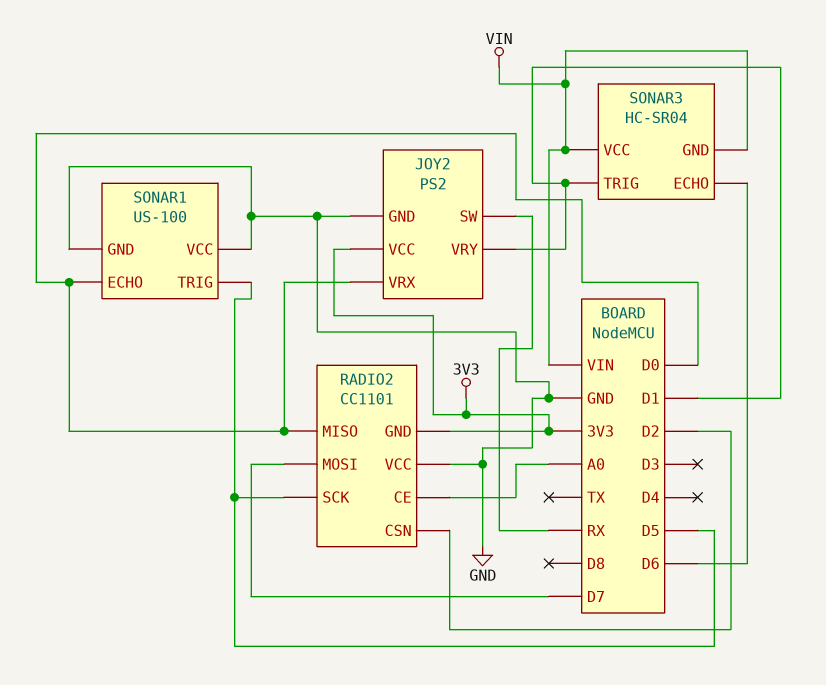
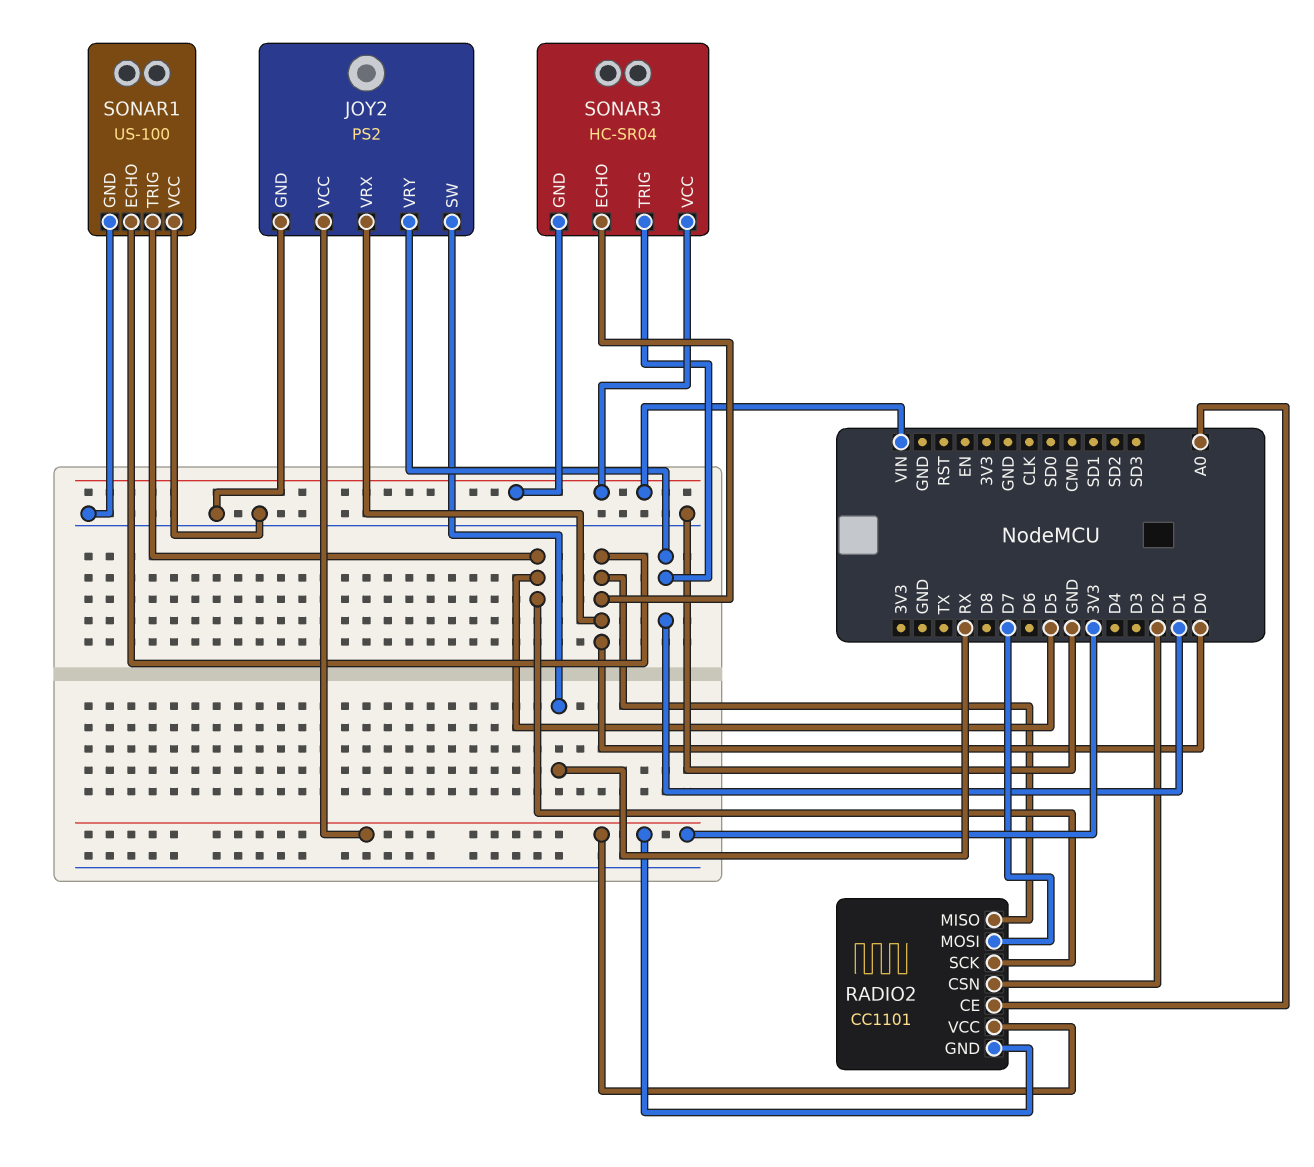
RADIO2 pin VCC: GND -> 3V3
SONAR3 pin ECHO: D6 -> D0

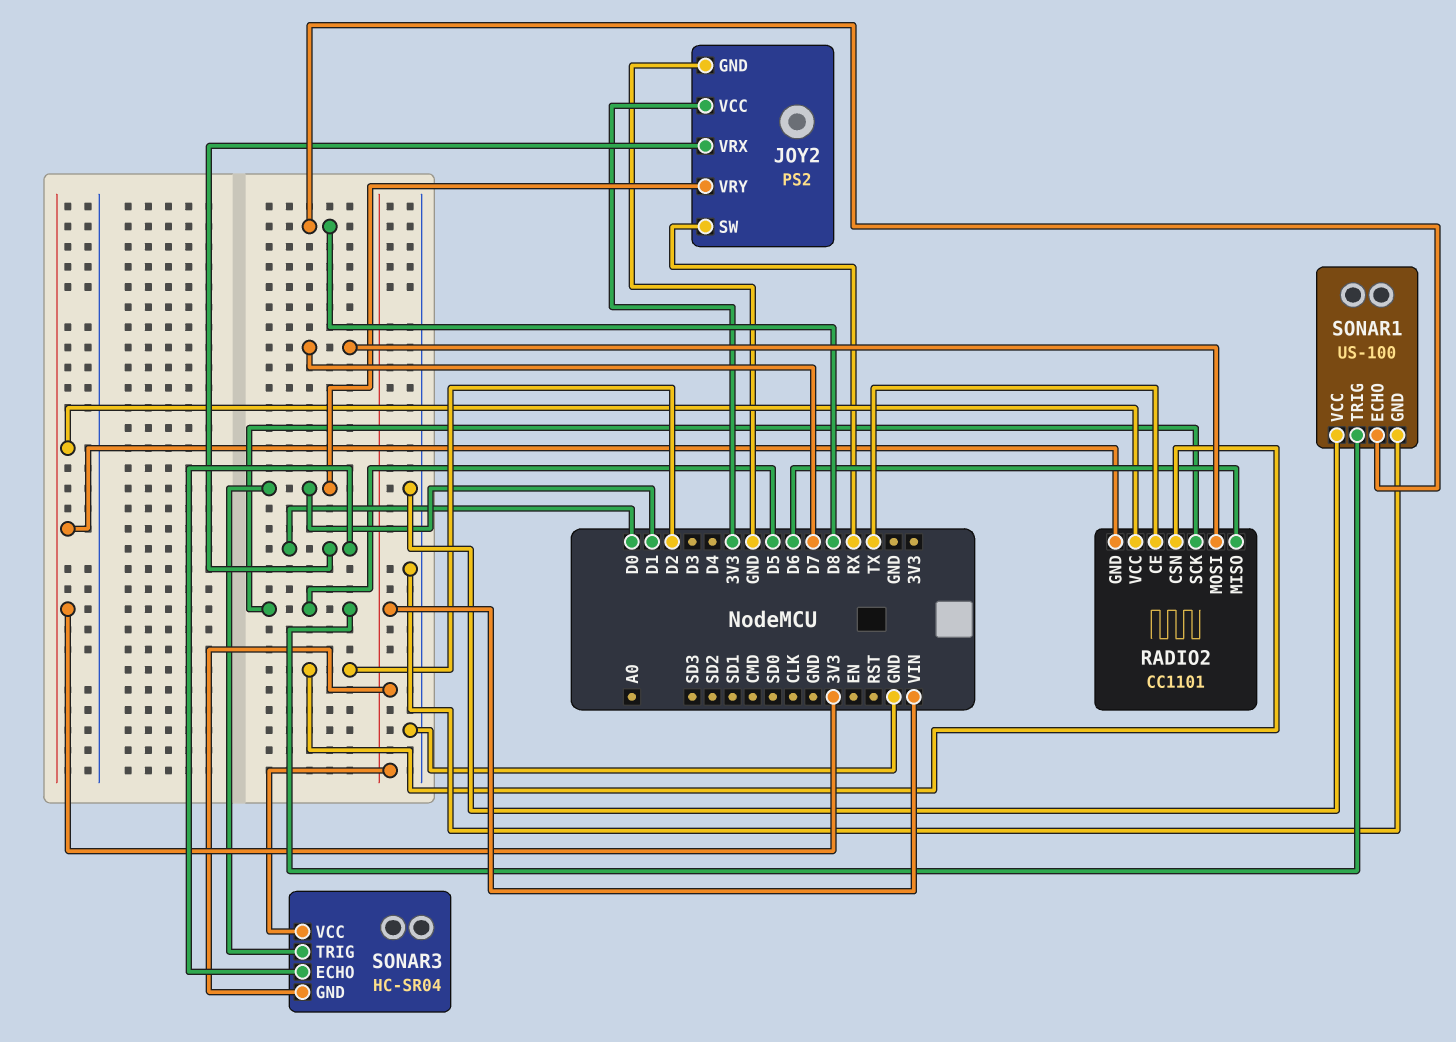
RADIO2 pin CE: A0 -> TX
RADIO2 pin MISO: D0 -> D6
SONAR1 pin ECHO: D0 -> D8

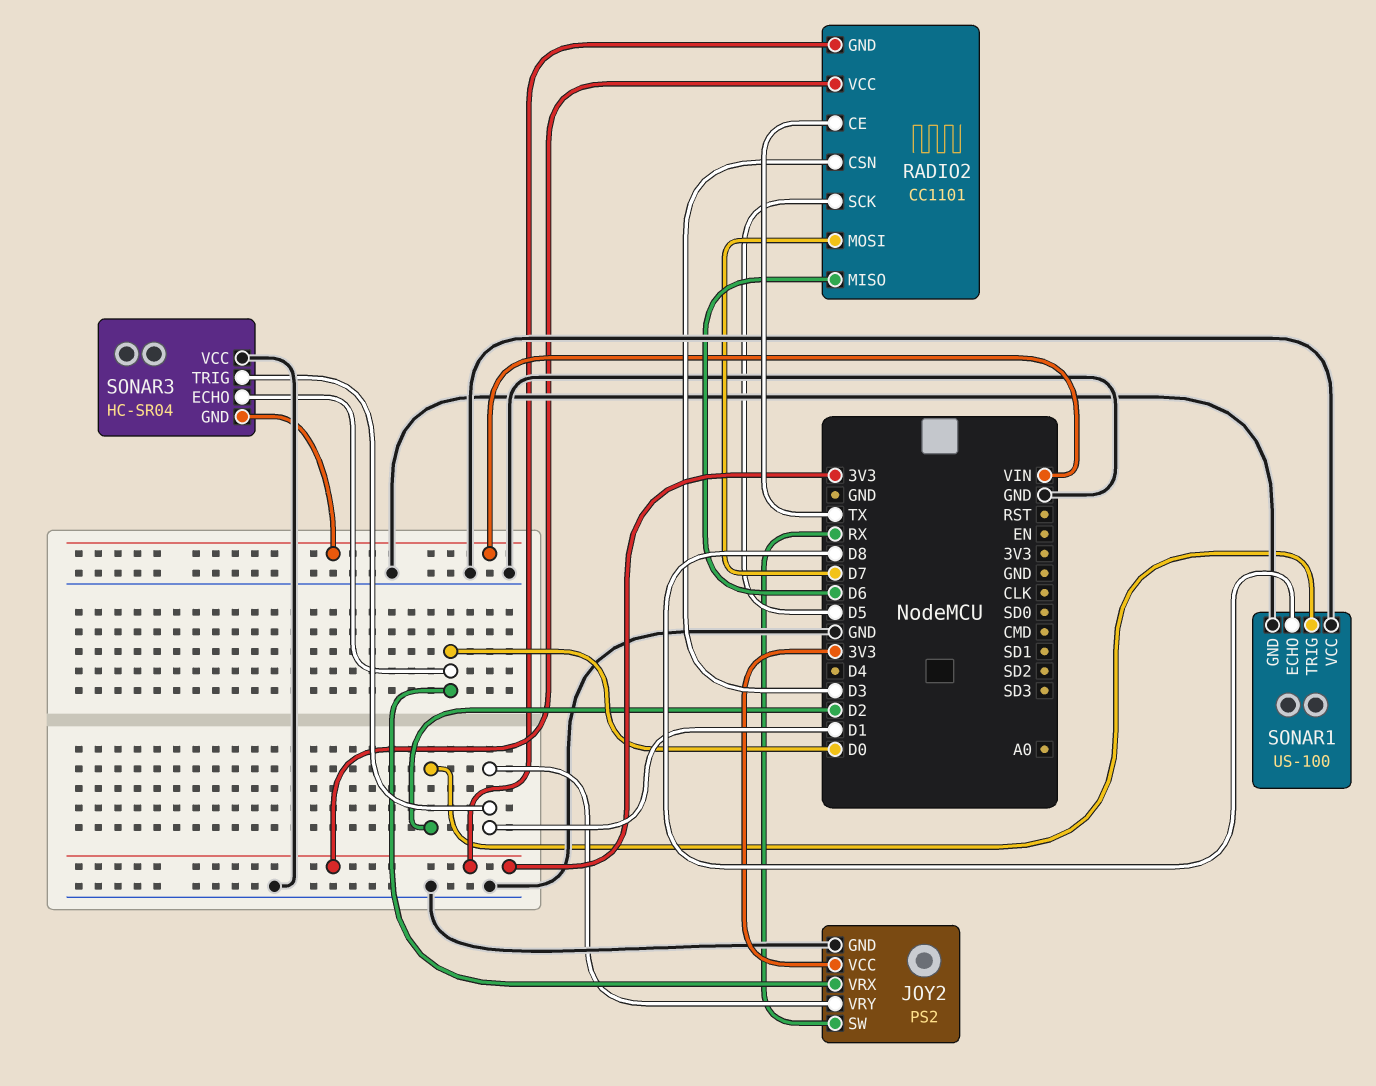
RADIO2 pin CSN: D2 -> D3
SONAR1 pin TRIG: D5 -> D2
SONAR3 pin VCC: VIN -> GND

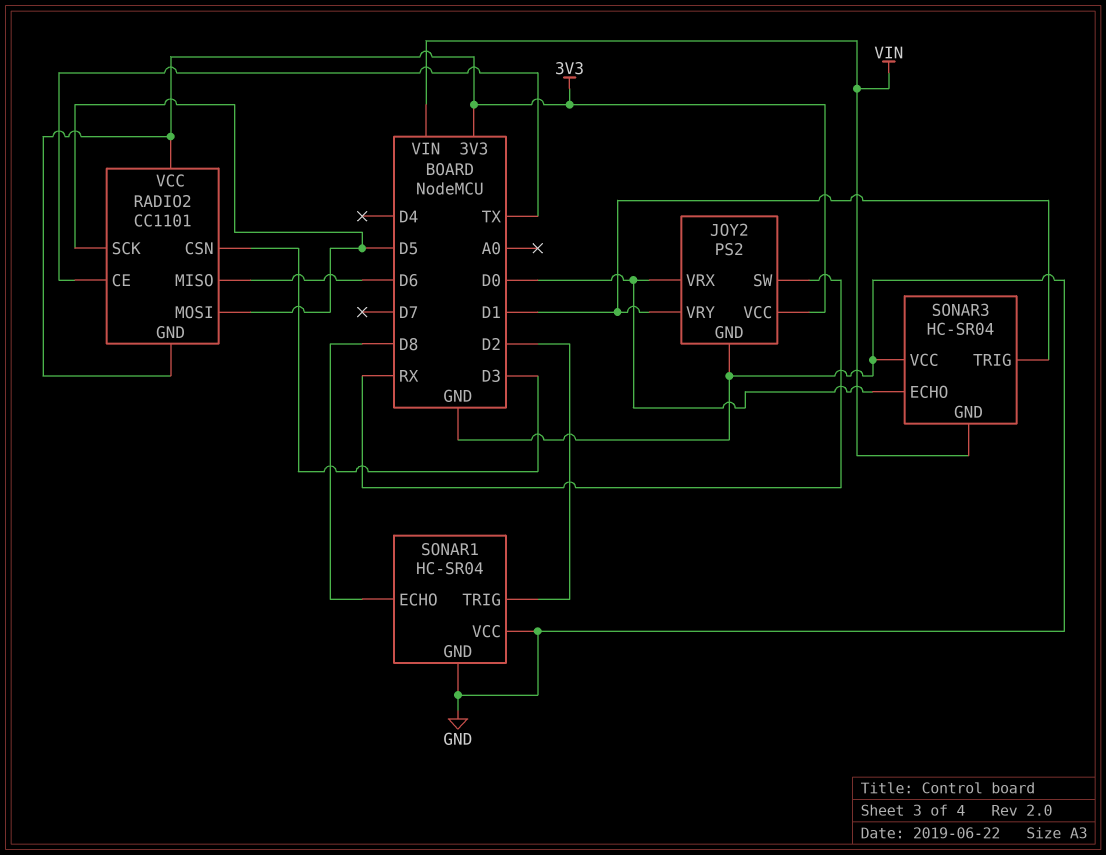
RADIO2 pin MOSI: D7 -> D5
SONAR1: US-100 -> HC-SR04

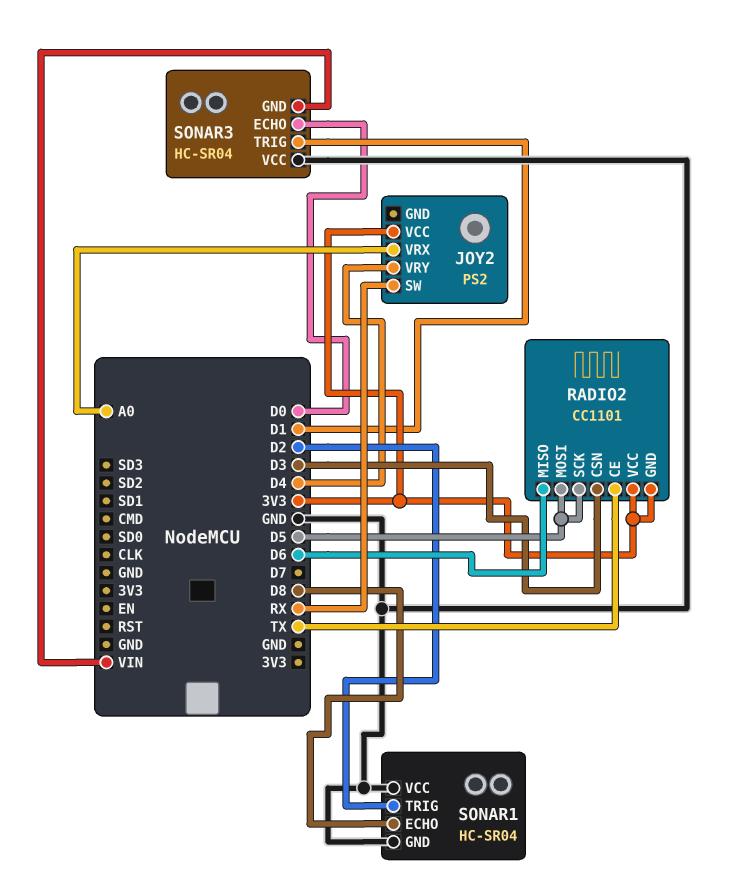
JOY2 pin GND: GND -> none
JOY2 pin VRX: D0 -> A0
JOY2 pin VRY: D1 -> D4

